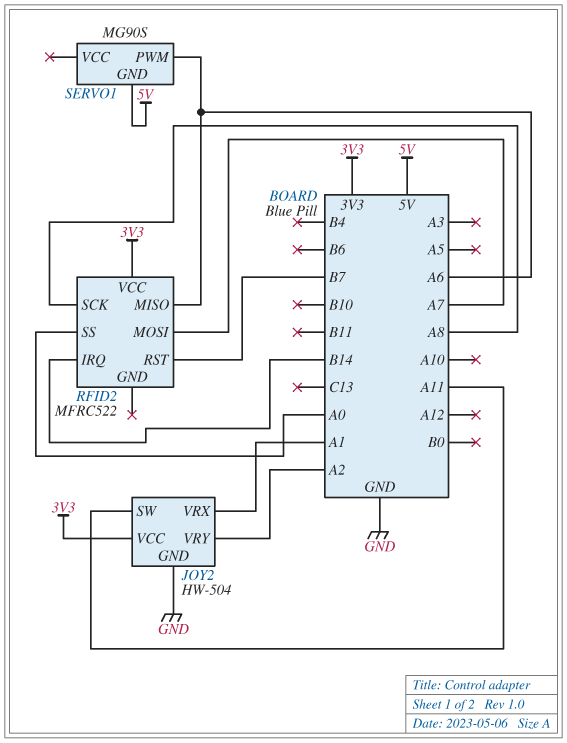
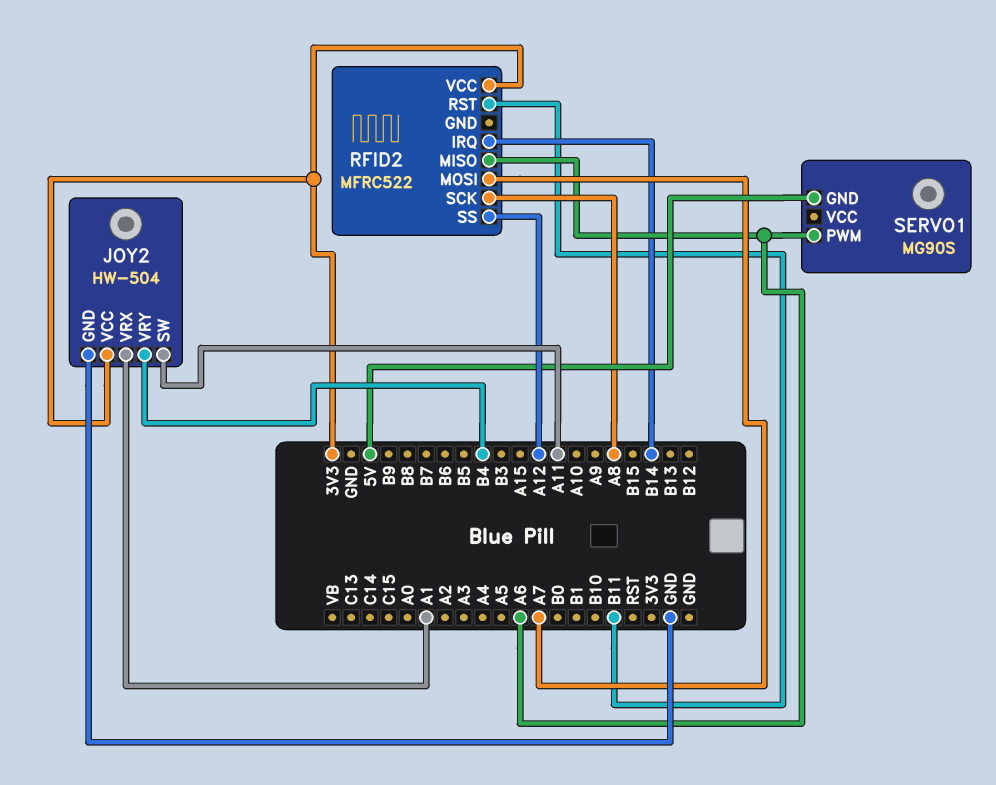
JOY2 pin VRY: A2 -> B4
RFID2 pin RST: B7 -> B11
RFID2 pin SS: A0 -> A12

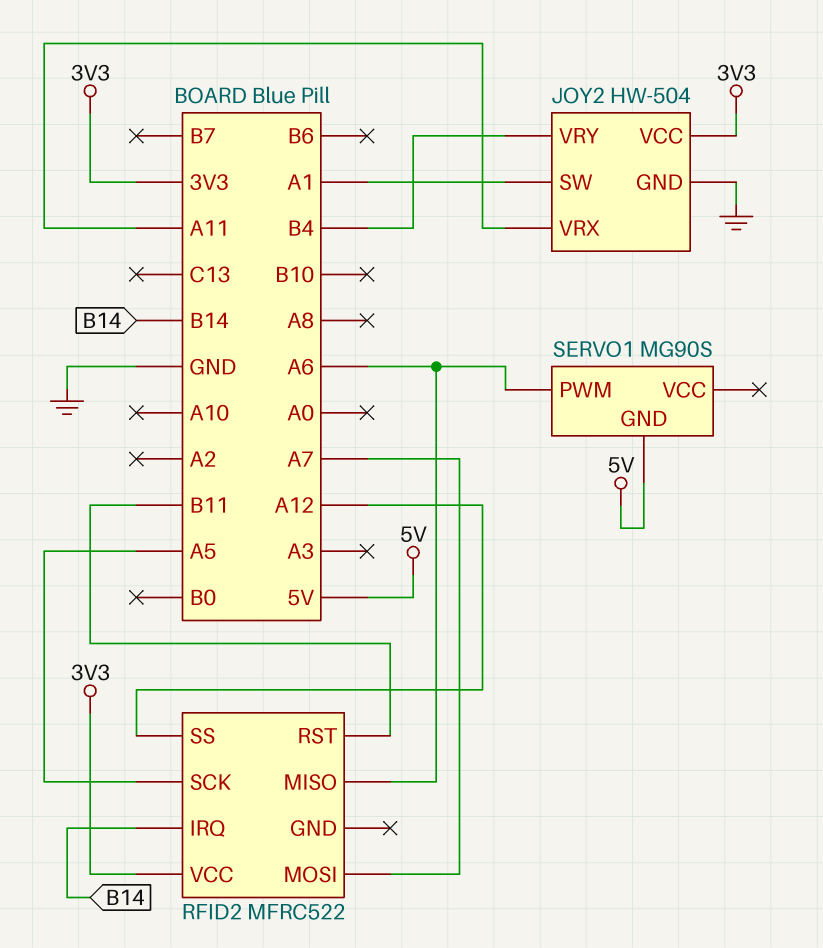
JOY2 pin SW: A11 -> A1
JOY2 pin VRX: A1 -> A11
RFID2 pin SCK: A8 -> A5

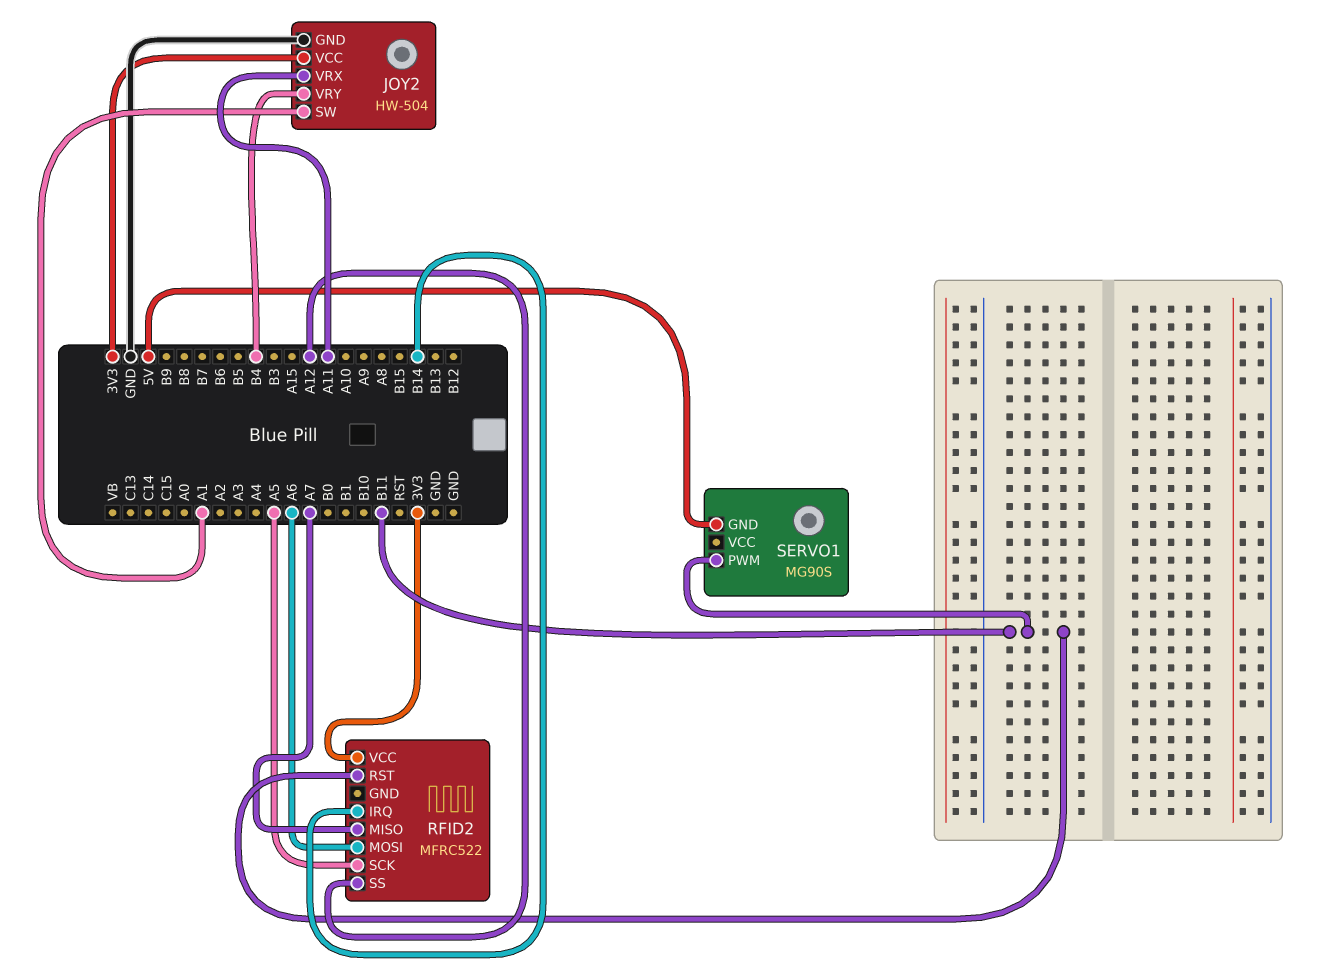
RFID2 pin MISO: A6 -> A7
RFID2 pin MOSI: A7 -> A6
SERVO1 pin PWM: A6 -> B11

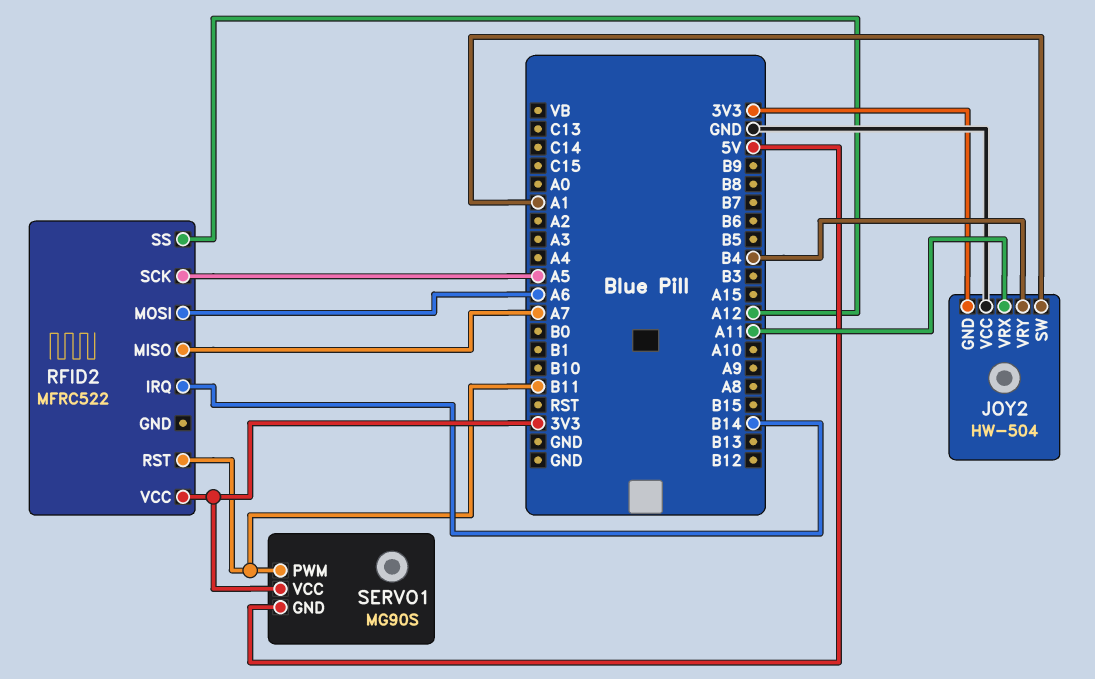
JOY2 pin GND: GND -> 3V3
JOY2 pin VCC: 3V3 -> GND
SERVO1 pin VCC: none -> 3V3

